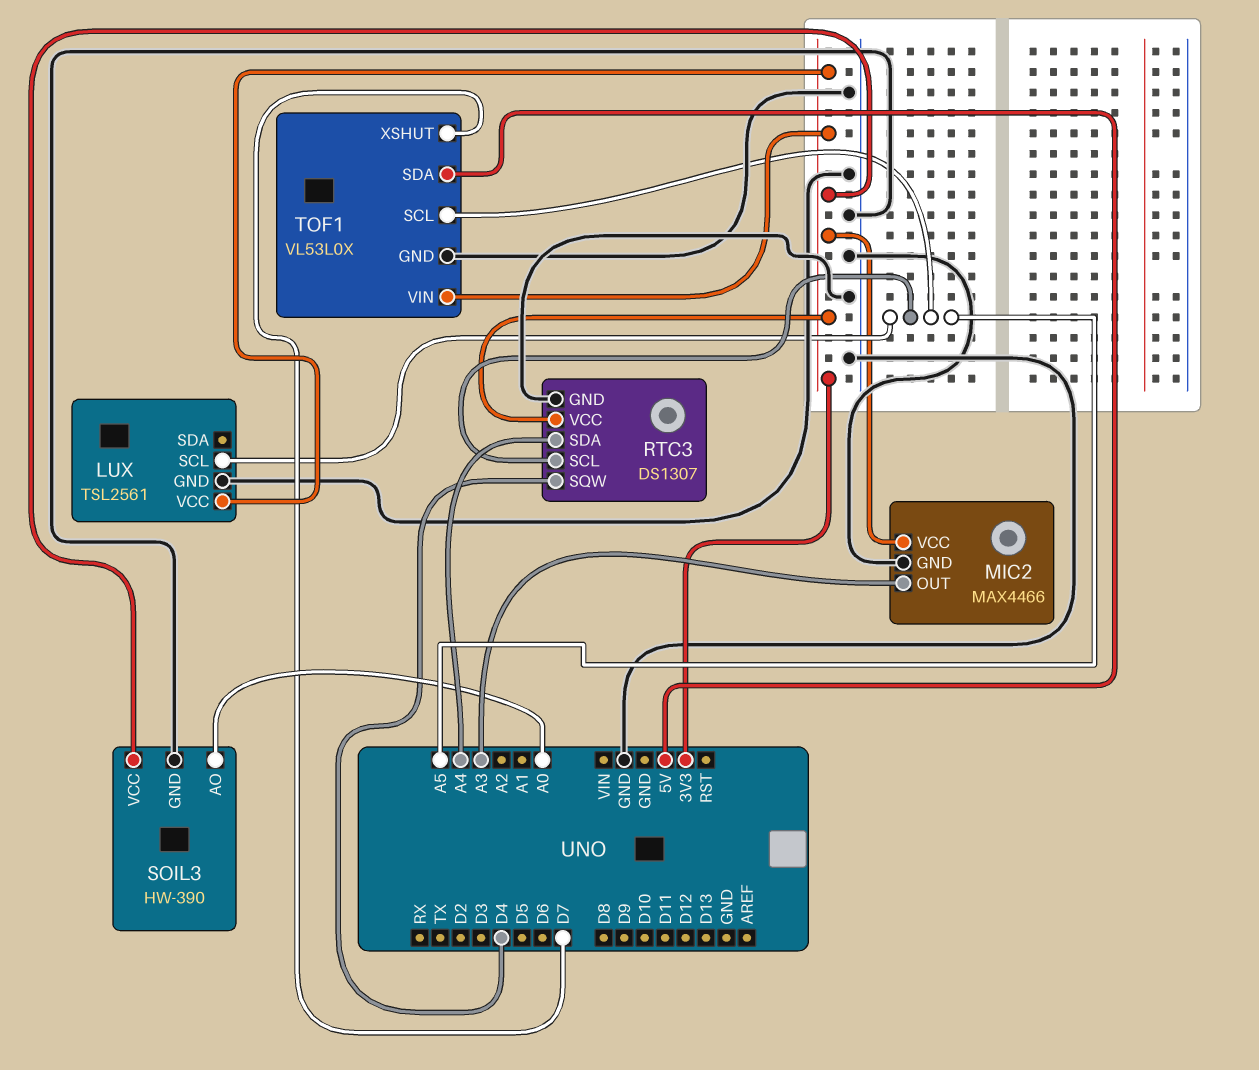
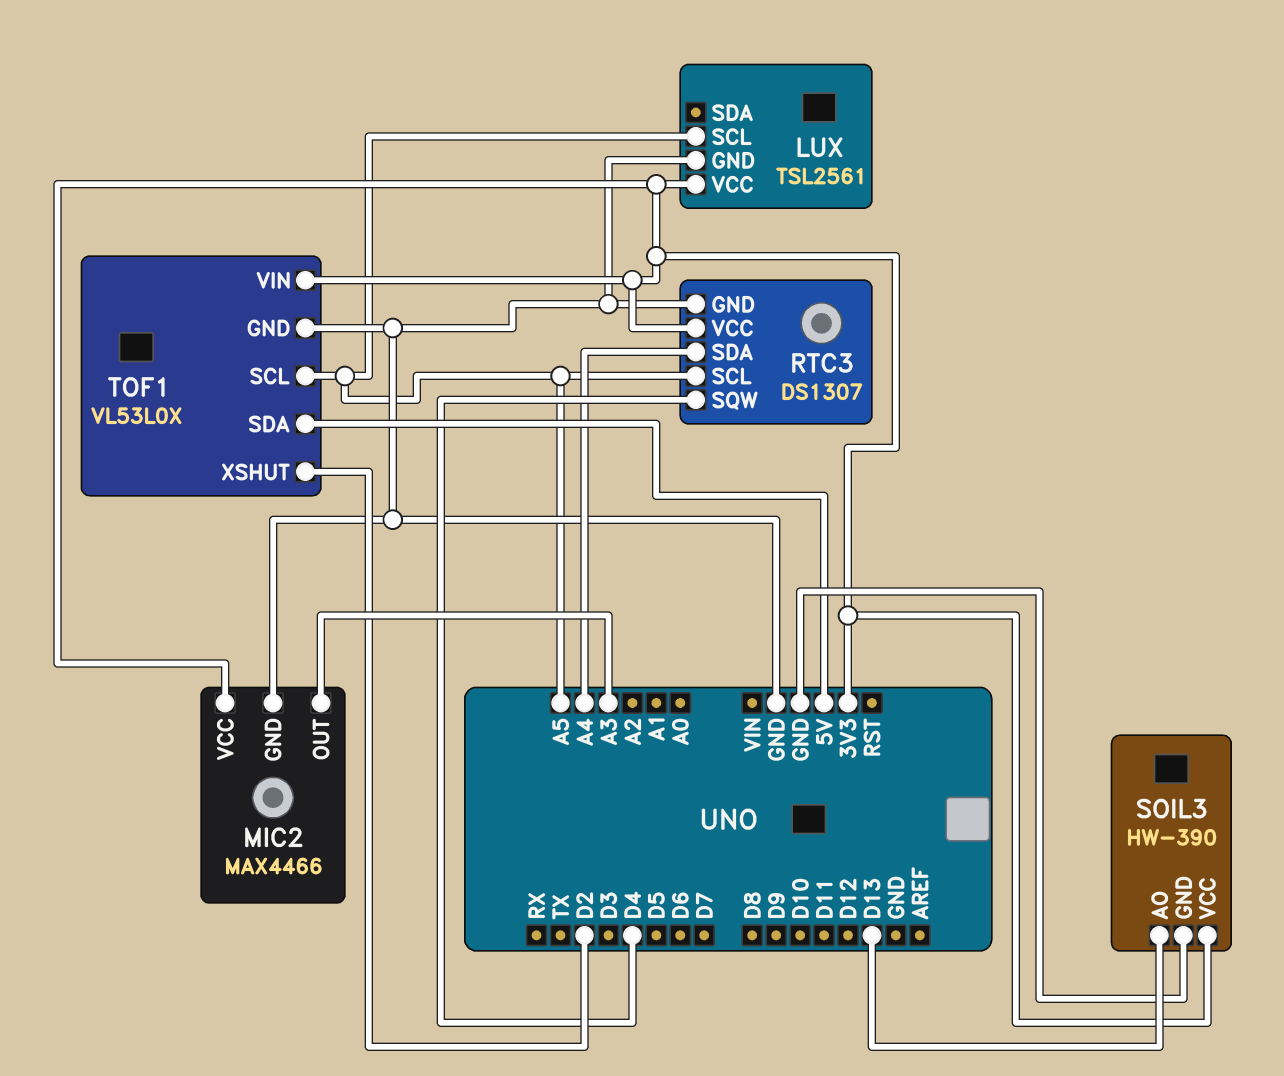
SOIL3 pin AO: A0 -> D13
TOF1 pin XSHUT: D7 -> D2

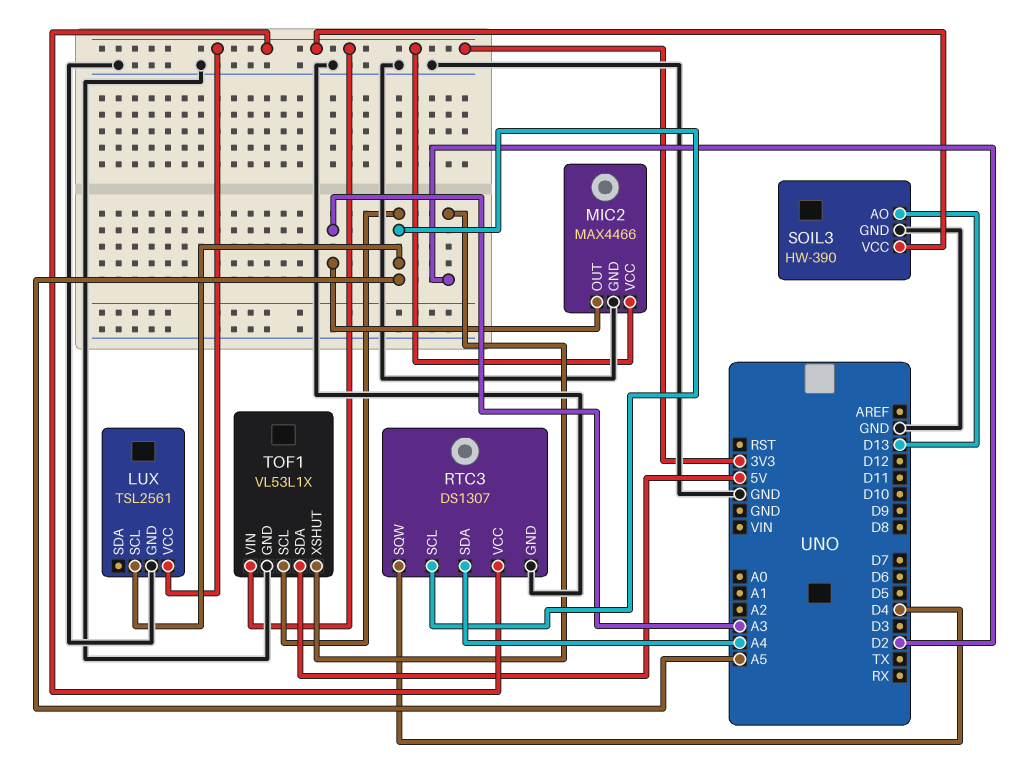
TOF1: VL53L0X -> VL53L1X

